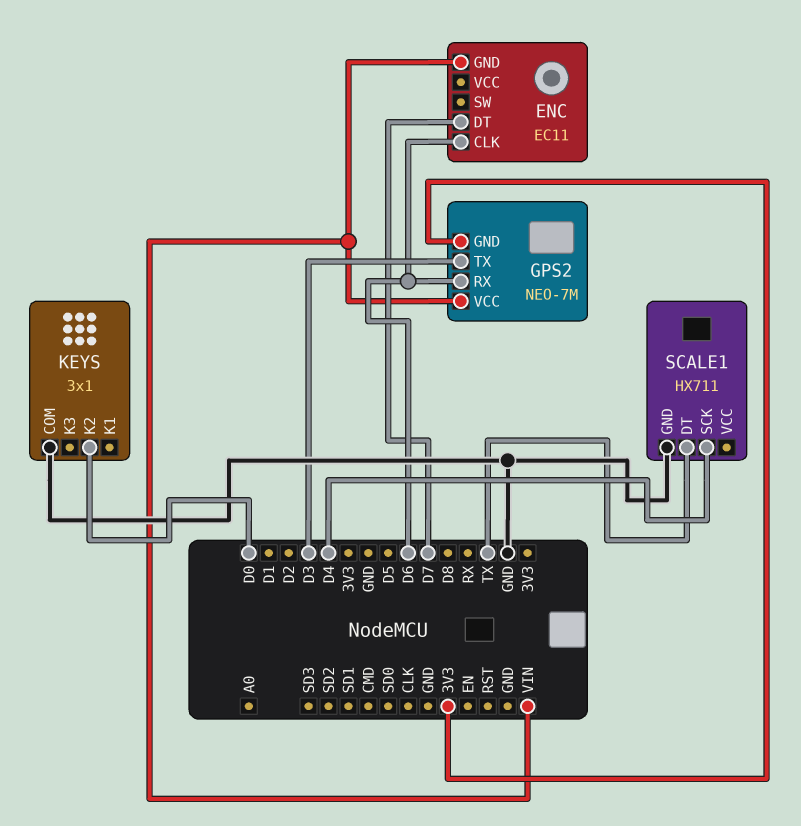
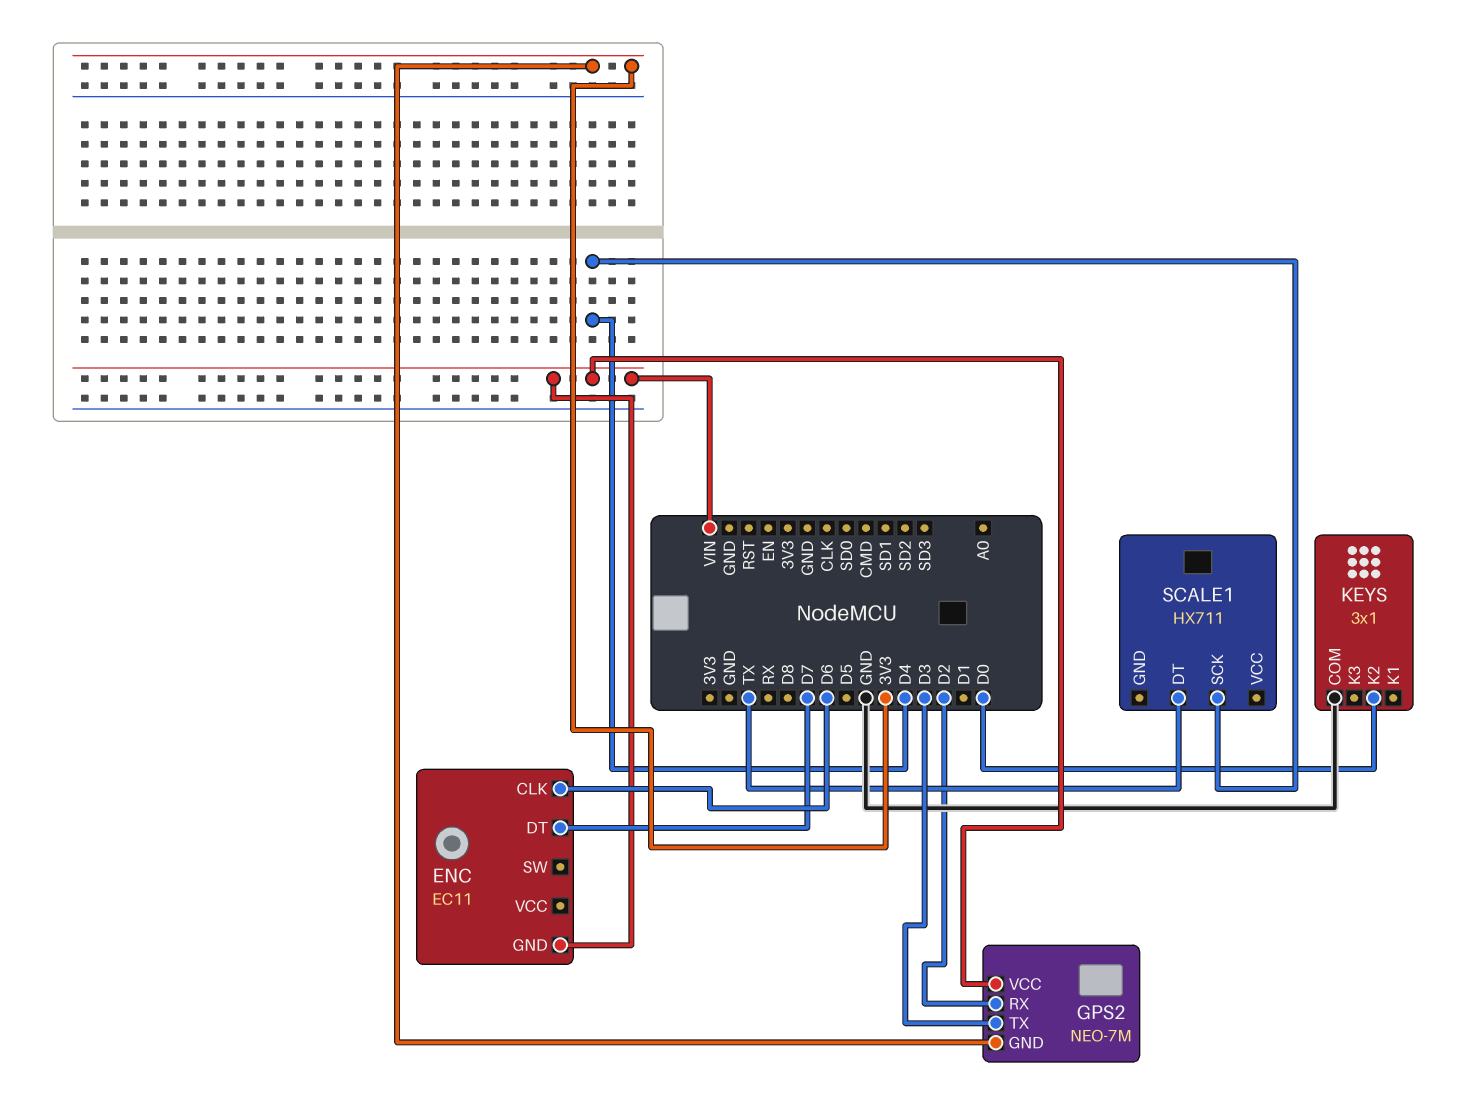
GPS2 pin RX: D6 -> D2
SCALE1 pin GND: GND -> none

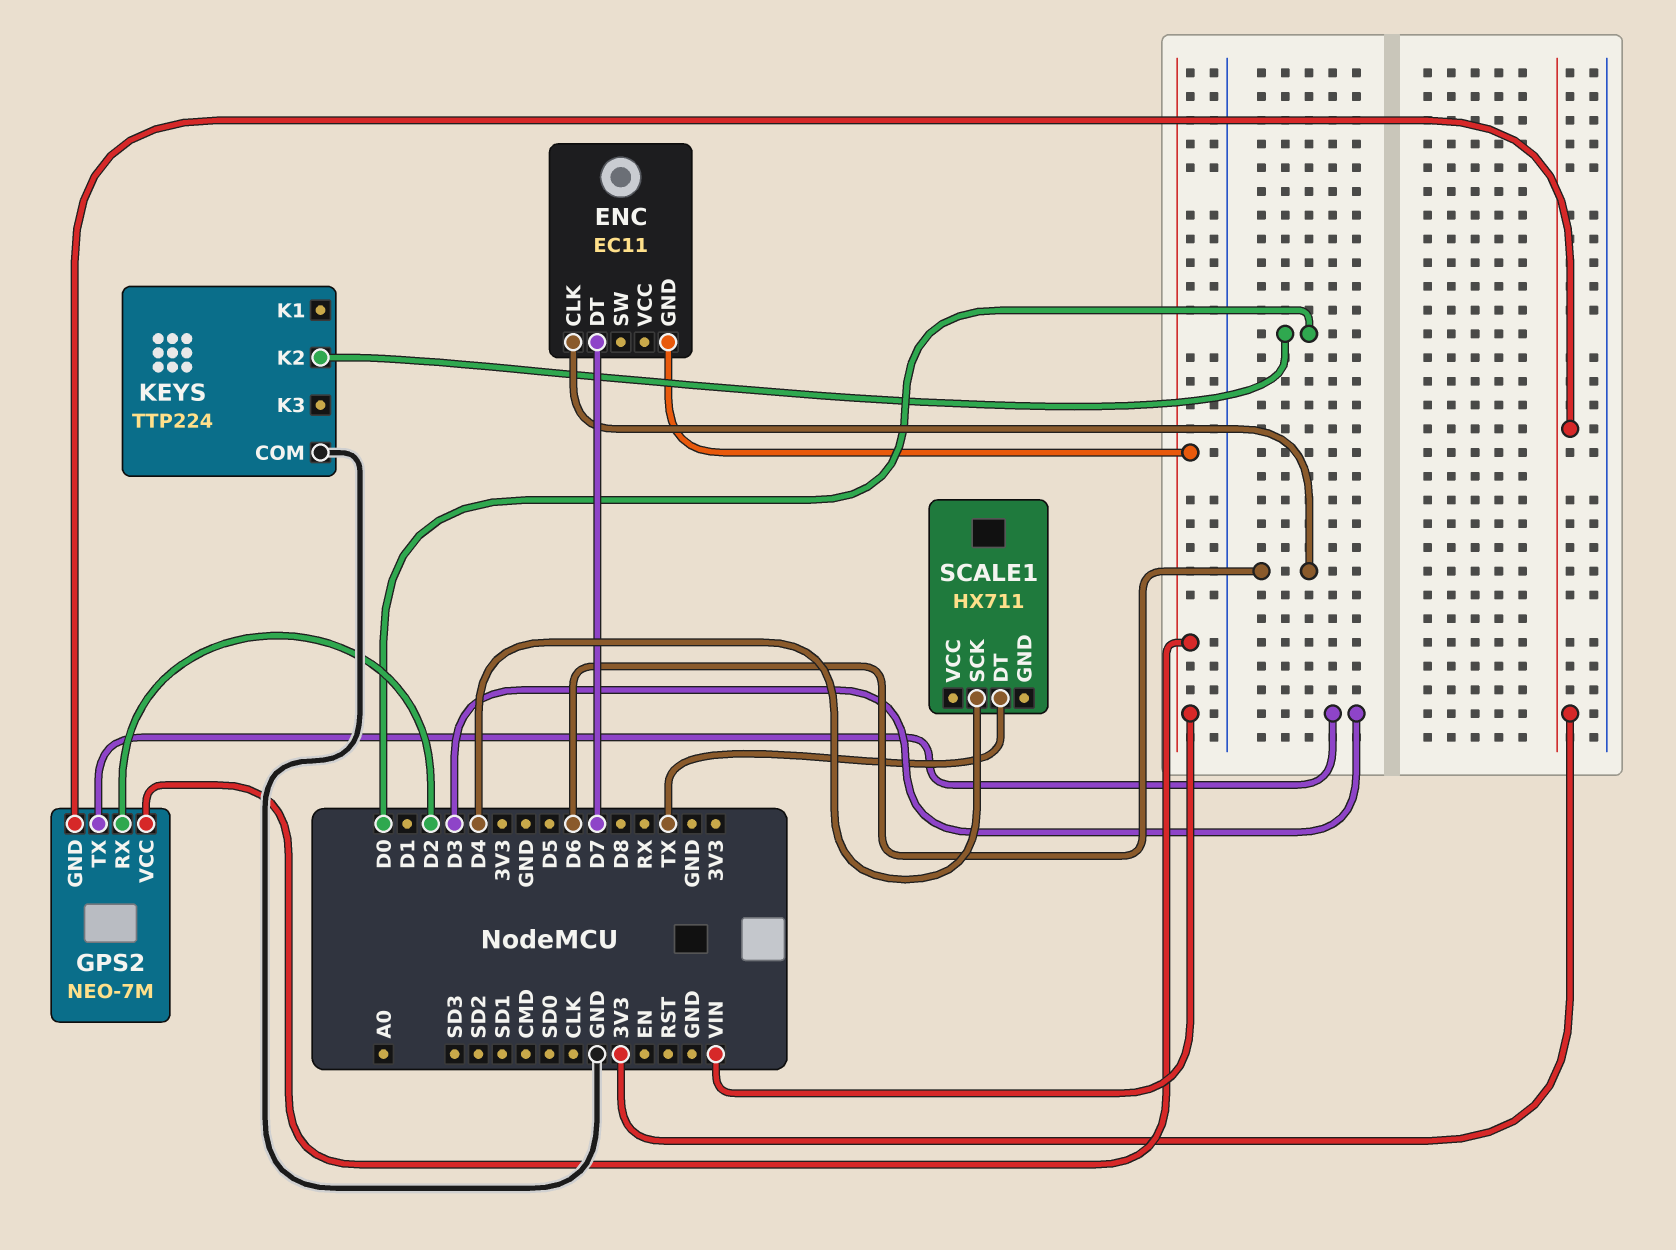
KEYS: 3x1 -> TTP224

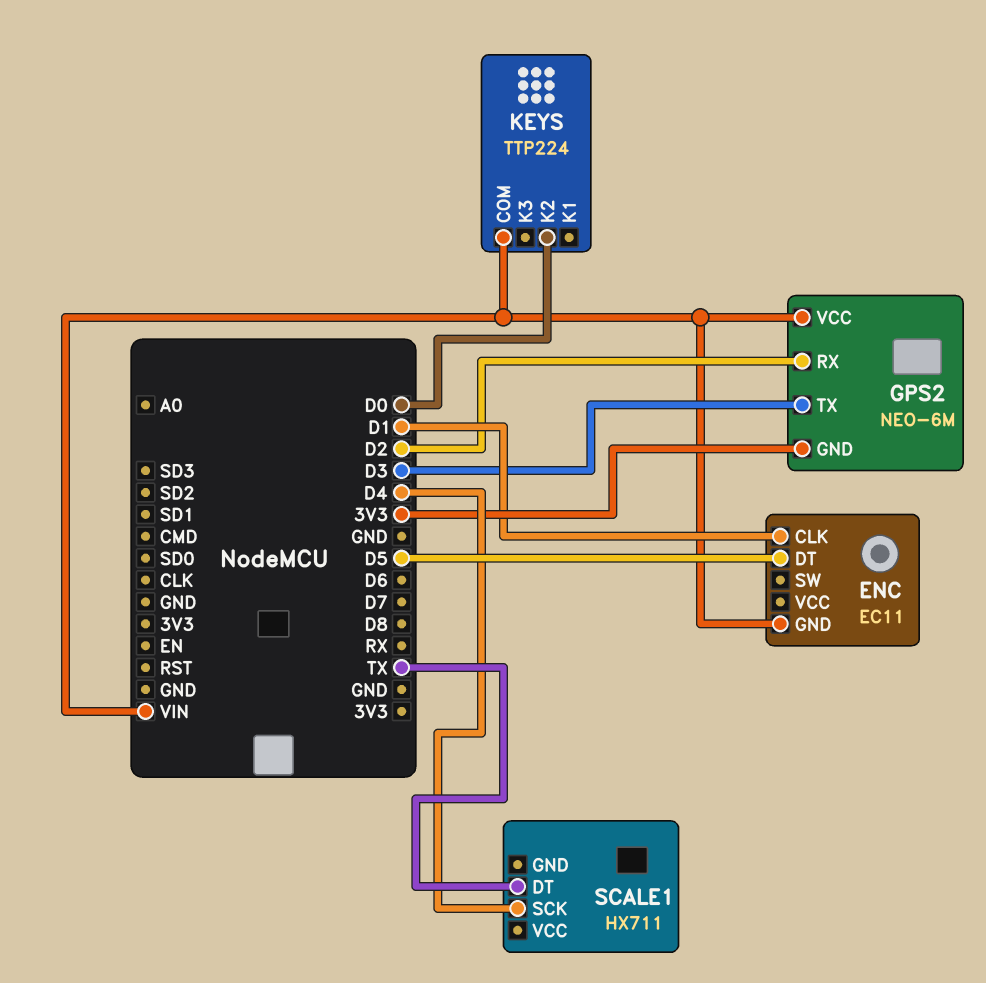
ENC pin CLK: D6 -> D1
ENC pin DT: D7 -> D5
GPS2: NEO-7M -> NEO-6M
KEYS pin COM: GND -> VIN

